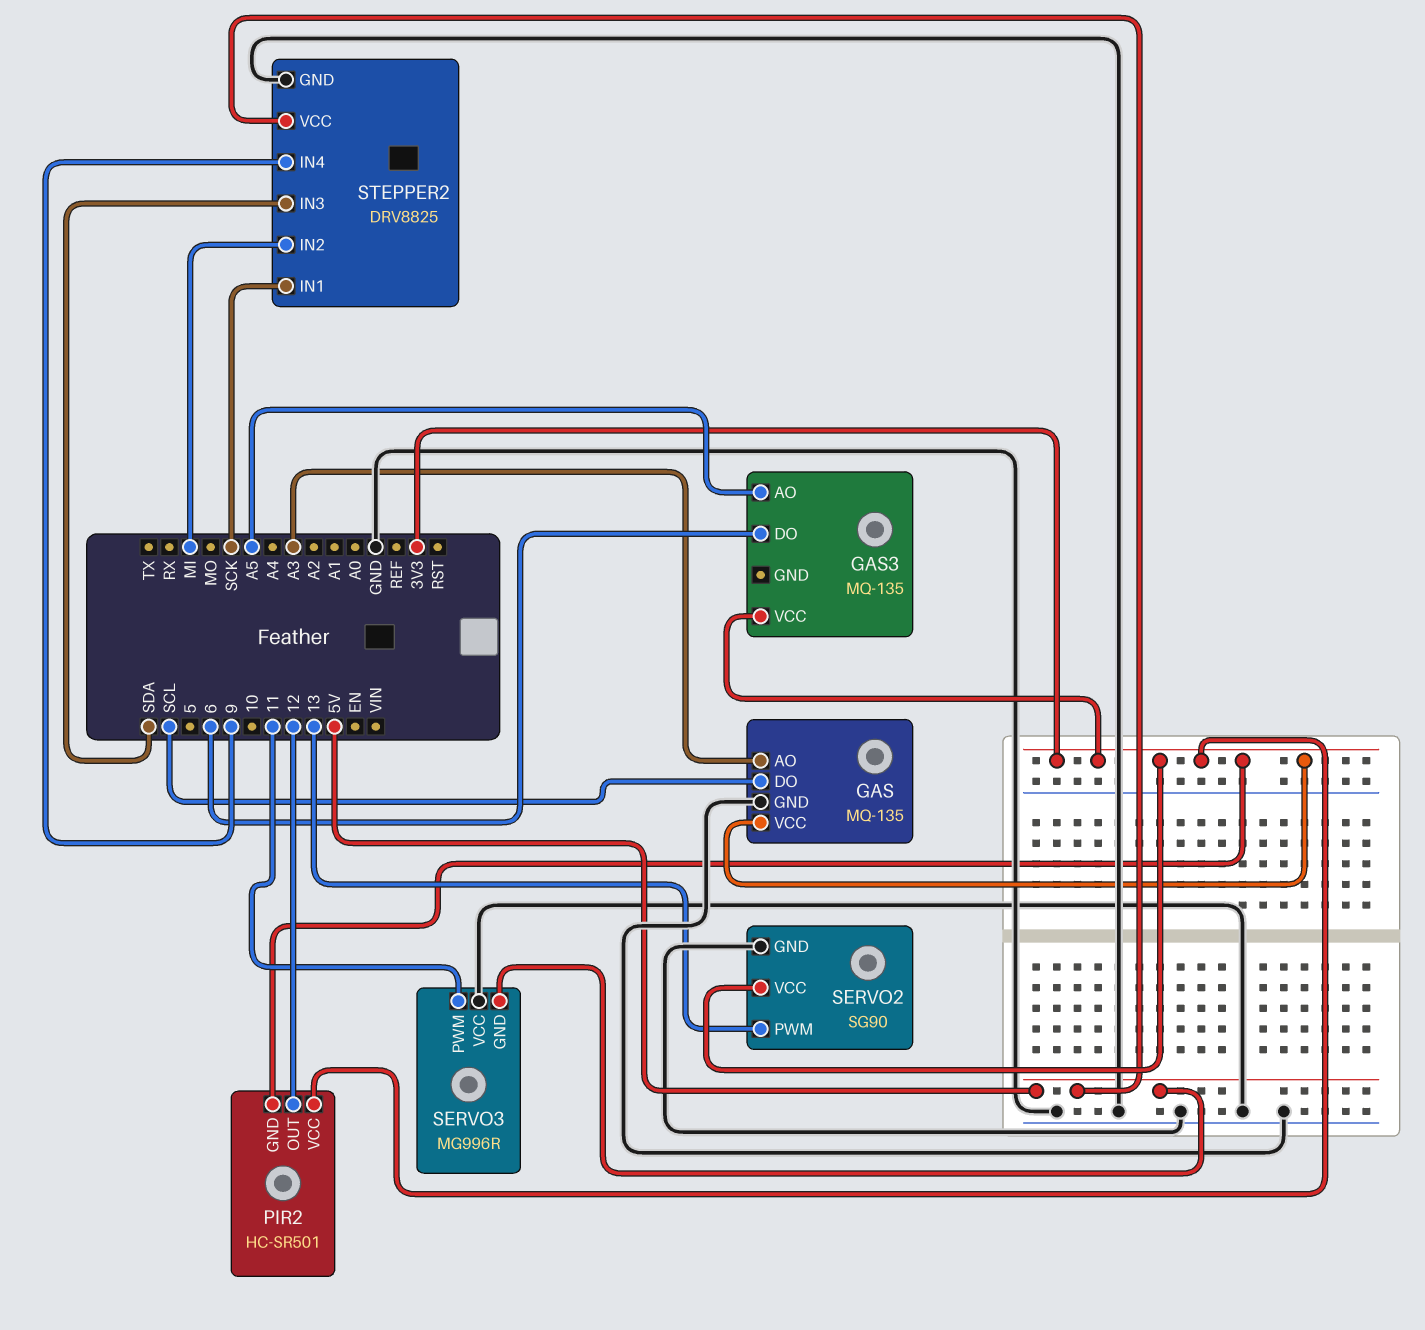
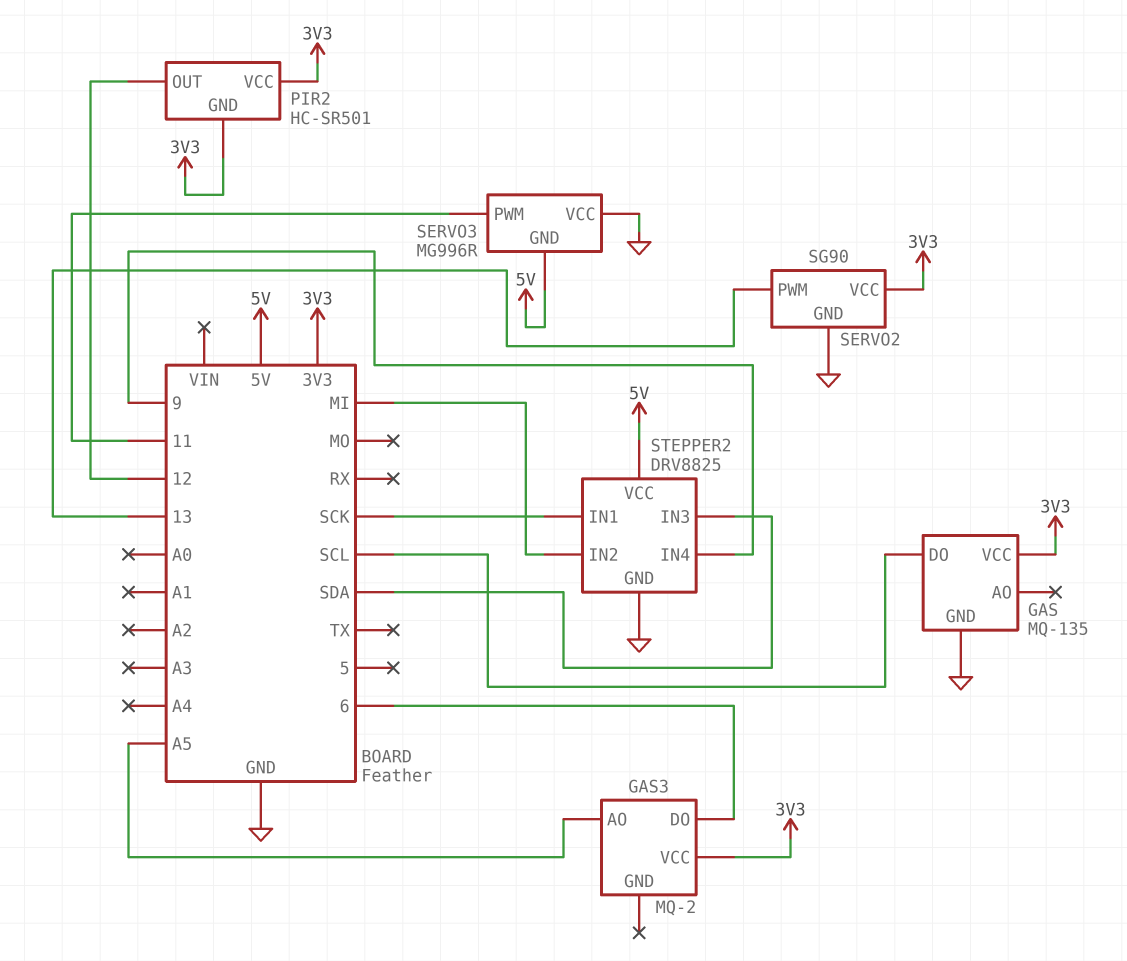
GAS pin AO: A3 -> none
GAS3: MQ-135 -> MQ-2

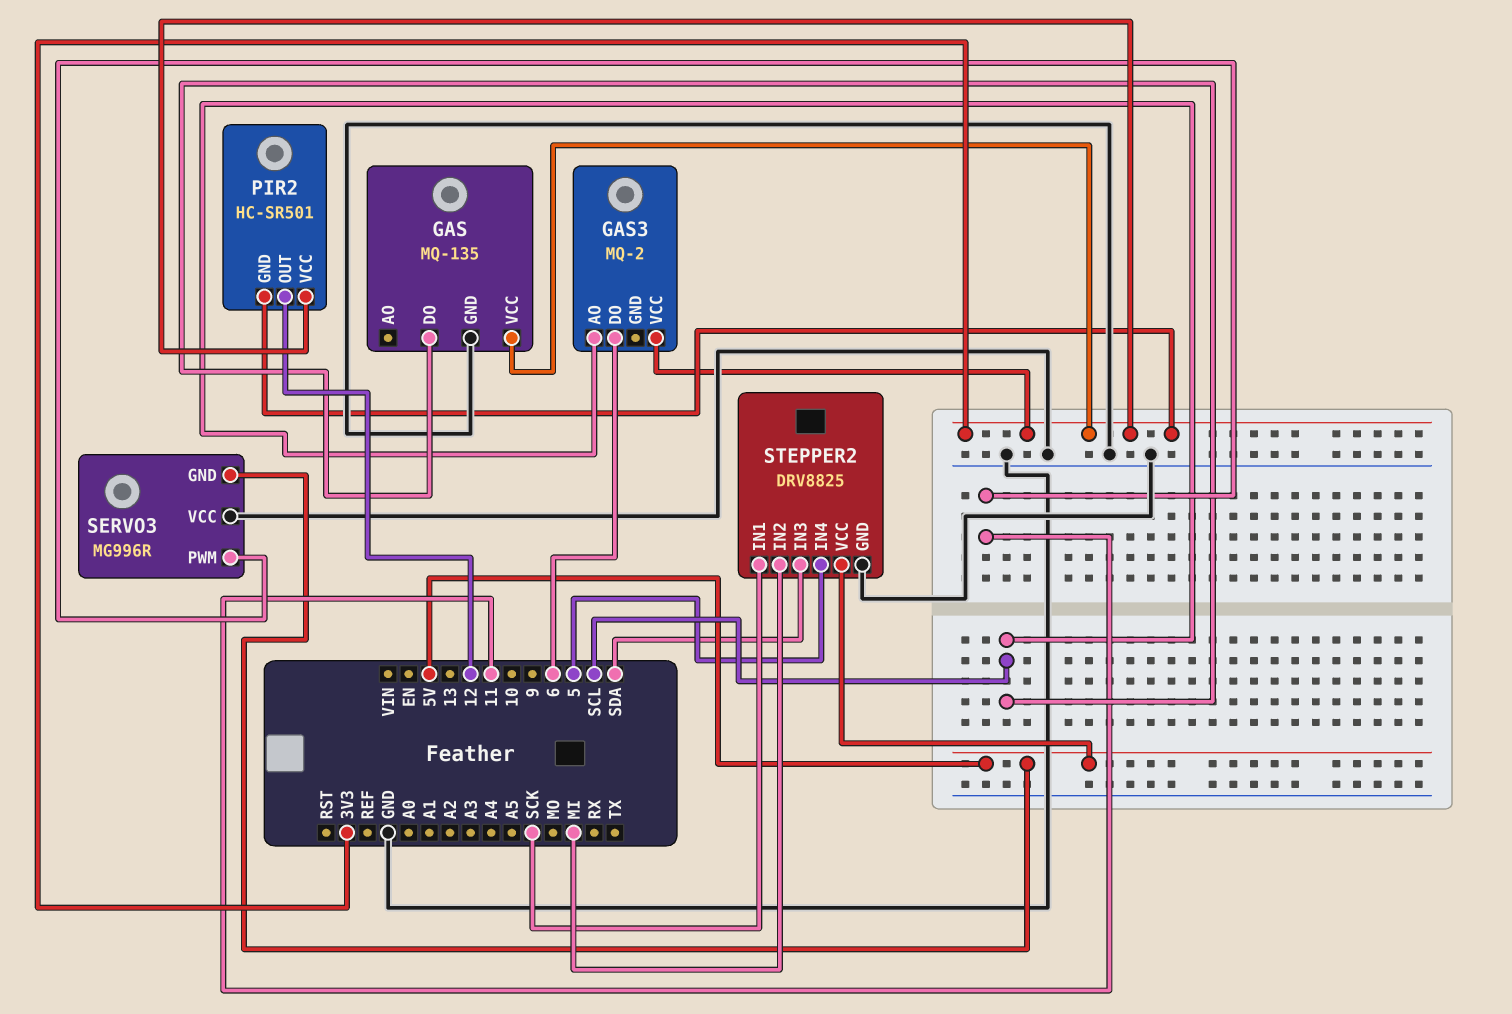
GAS3 pin AO: A5 -> SCL
SERVO2: SG90 -> none
SERVO2 pin GND: GND -> none
SERVO2 pin PWM: 13 -> none
SERVO2 pin VCC: 3V3 -> none
STEPPER2 pin IN4: 9 -> 5

